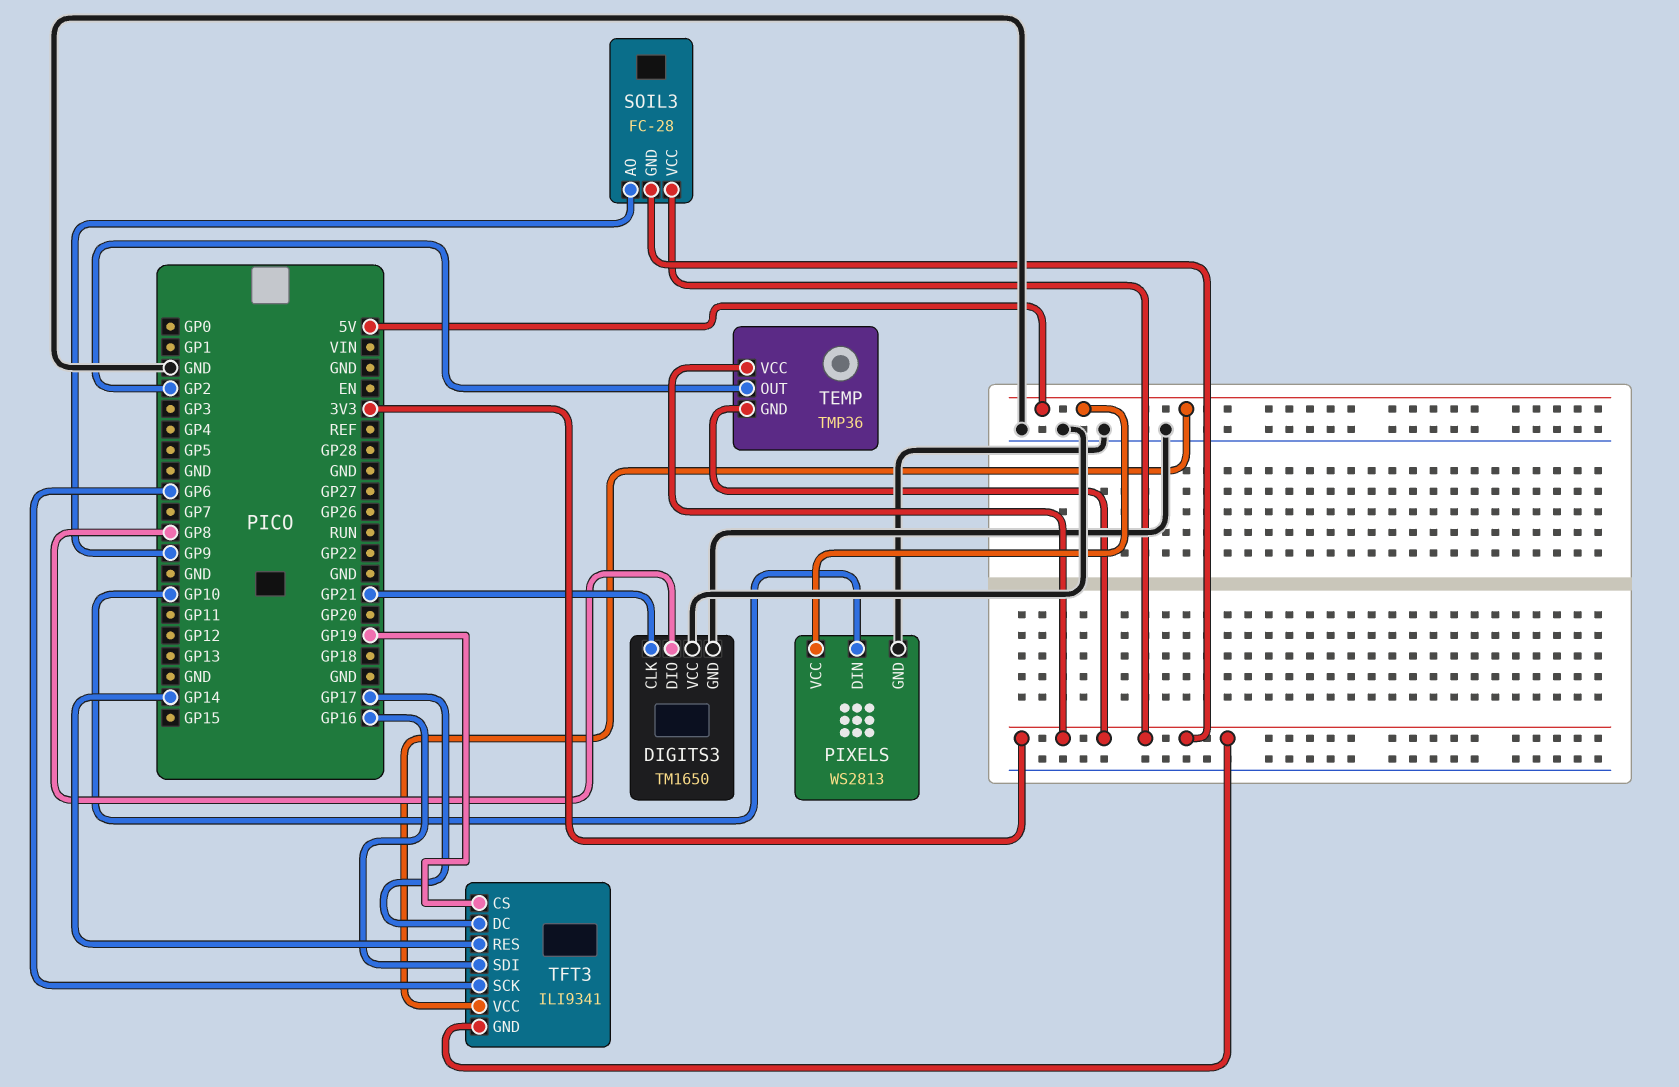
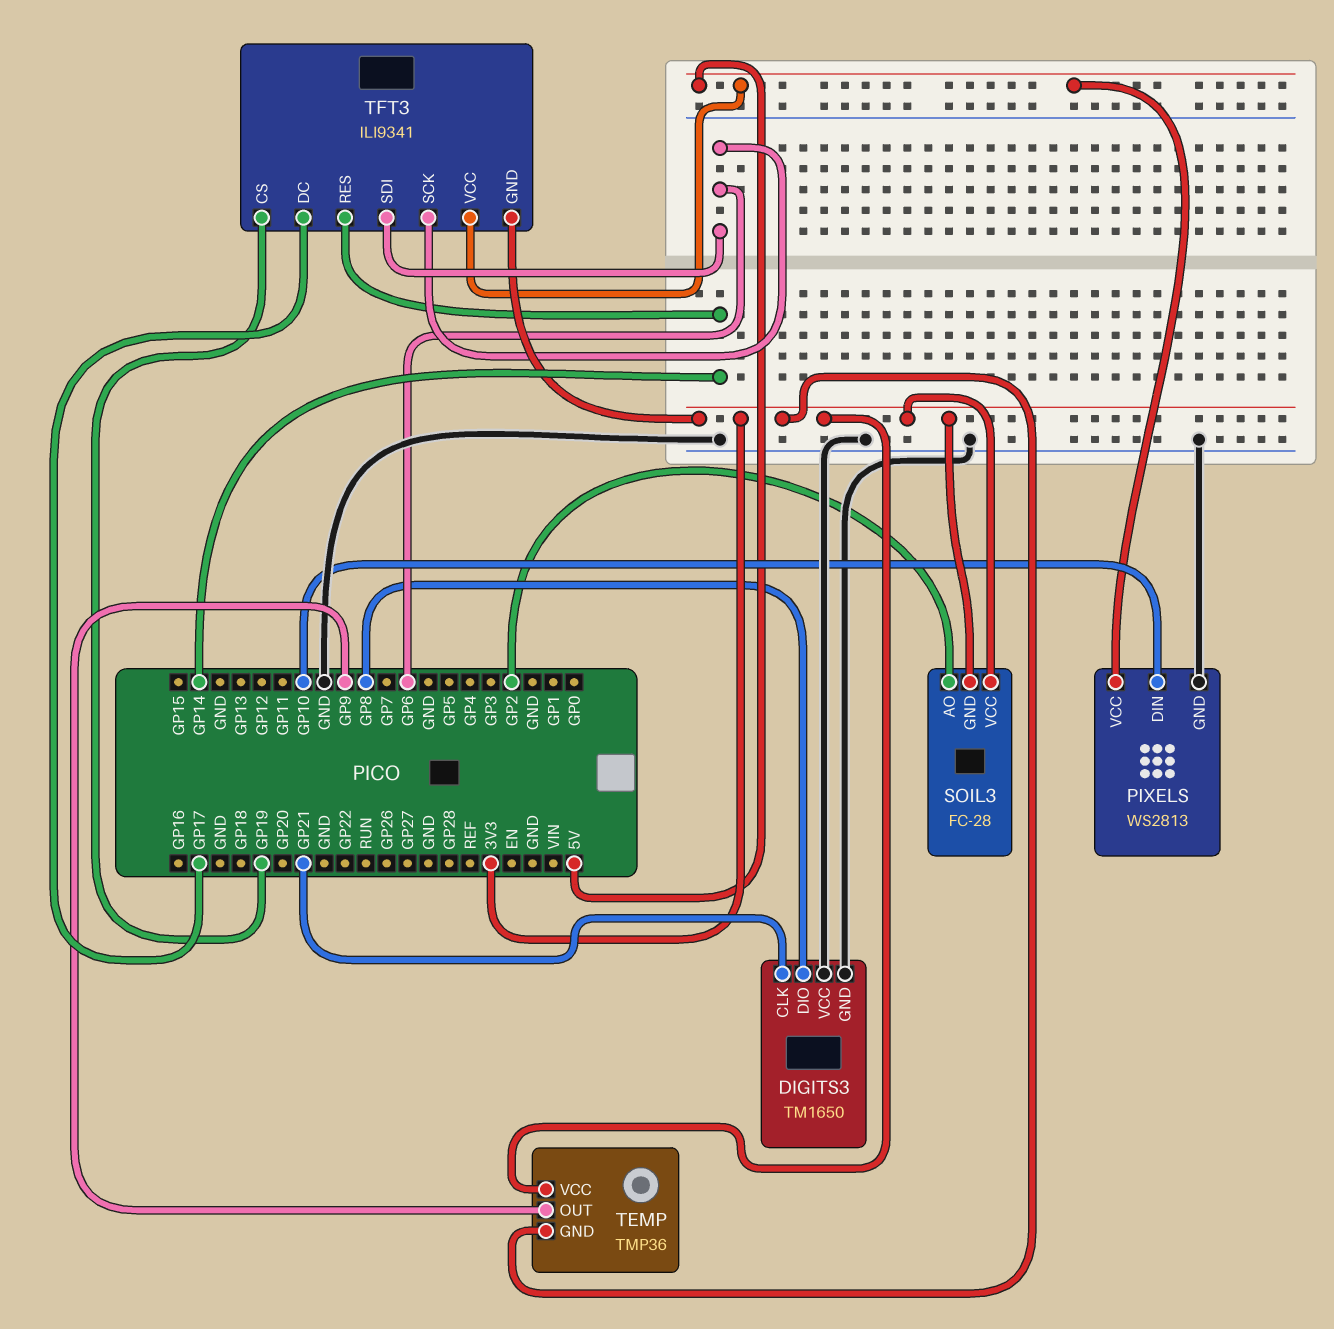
SOIL3 pin AO: GP9 -> GP2
TEMP pin OUT: GP2 -> GP9
TFT3 pin SDI: GP16 -> GP6

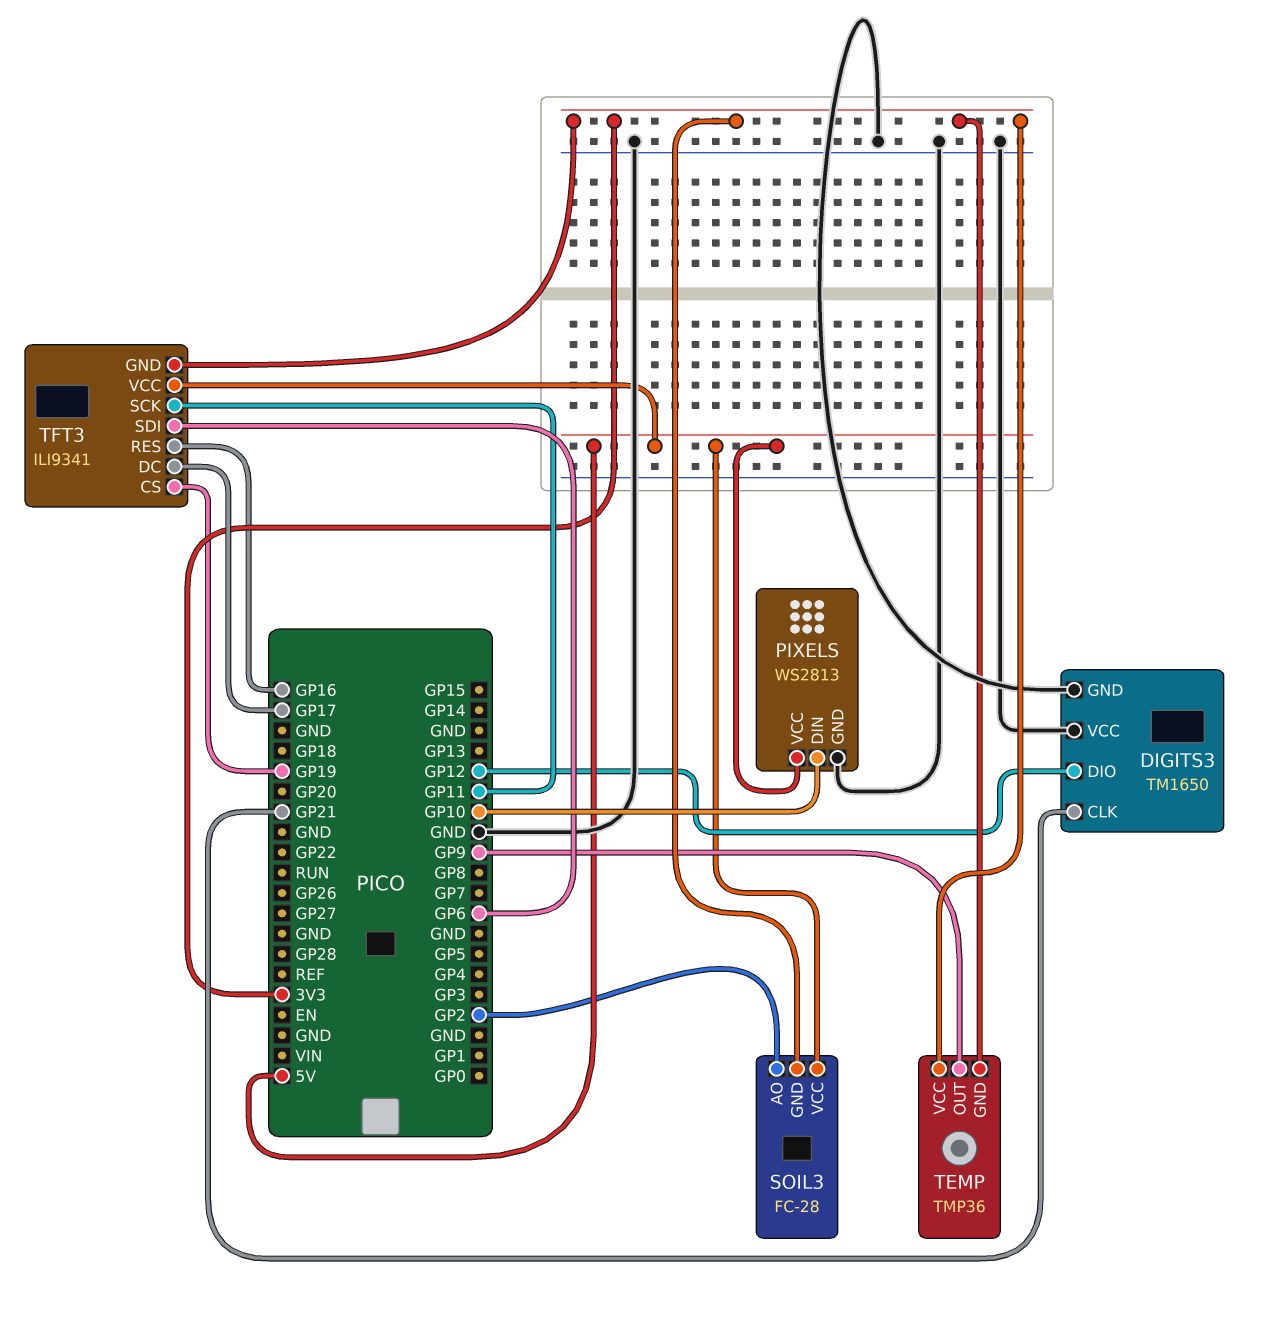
DIGITS3 pin DIO: GP8 -> GP12
SOIL3 pin VCC: 3V3 -> 5V
TFT3 pin RES: GP14 -> GP16
TFT3 pin SCK: GP6 -> GP11

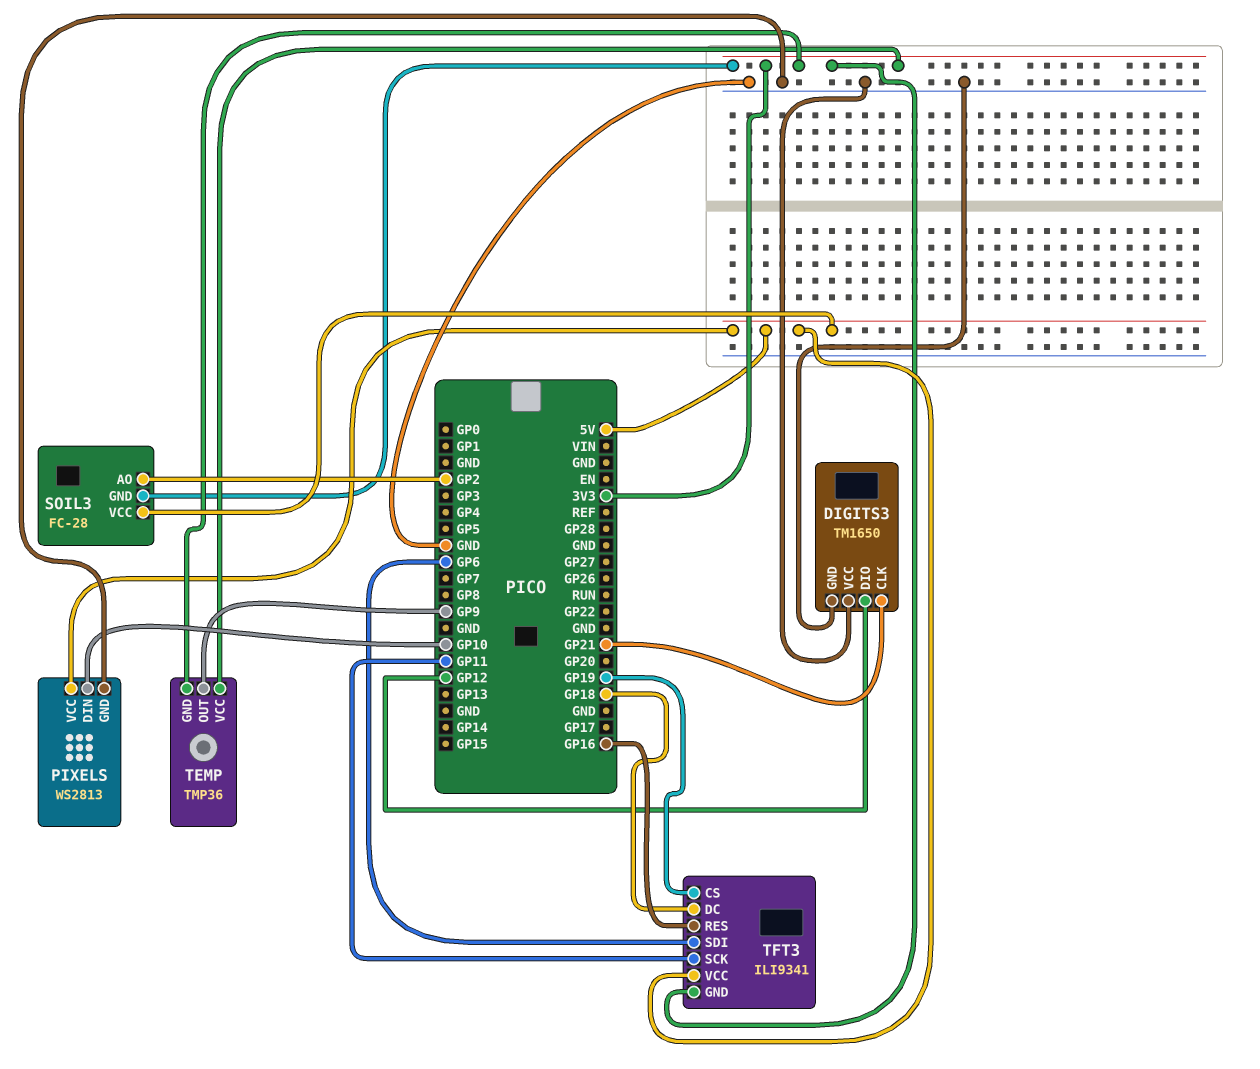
TFT3 pin DC: GP17 -> GP18

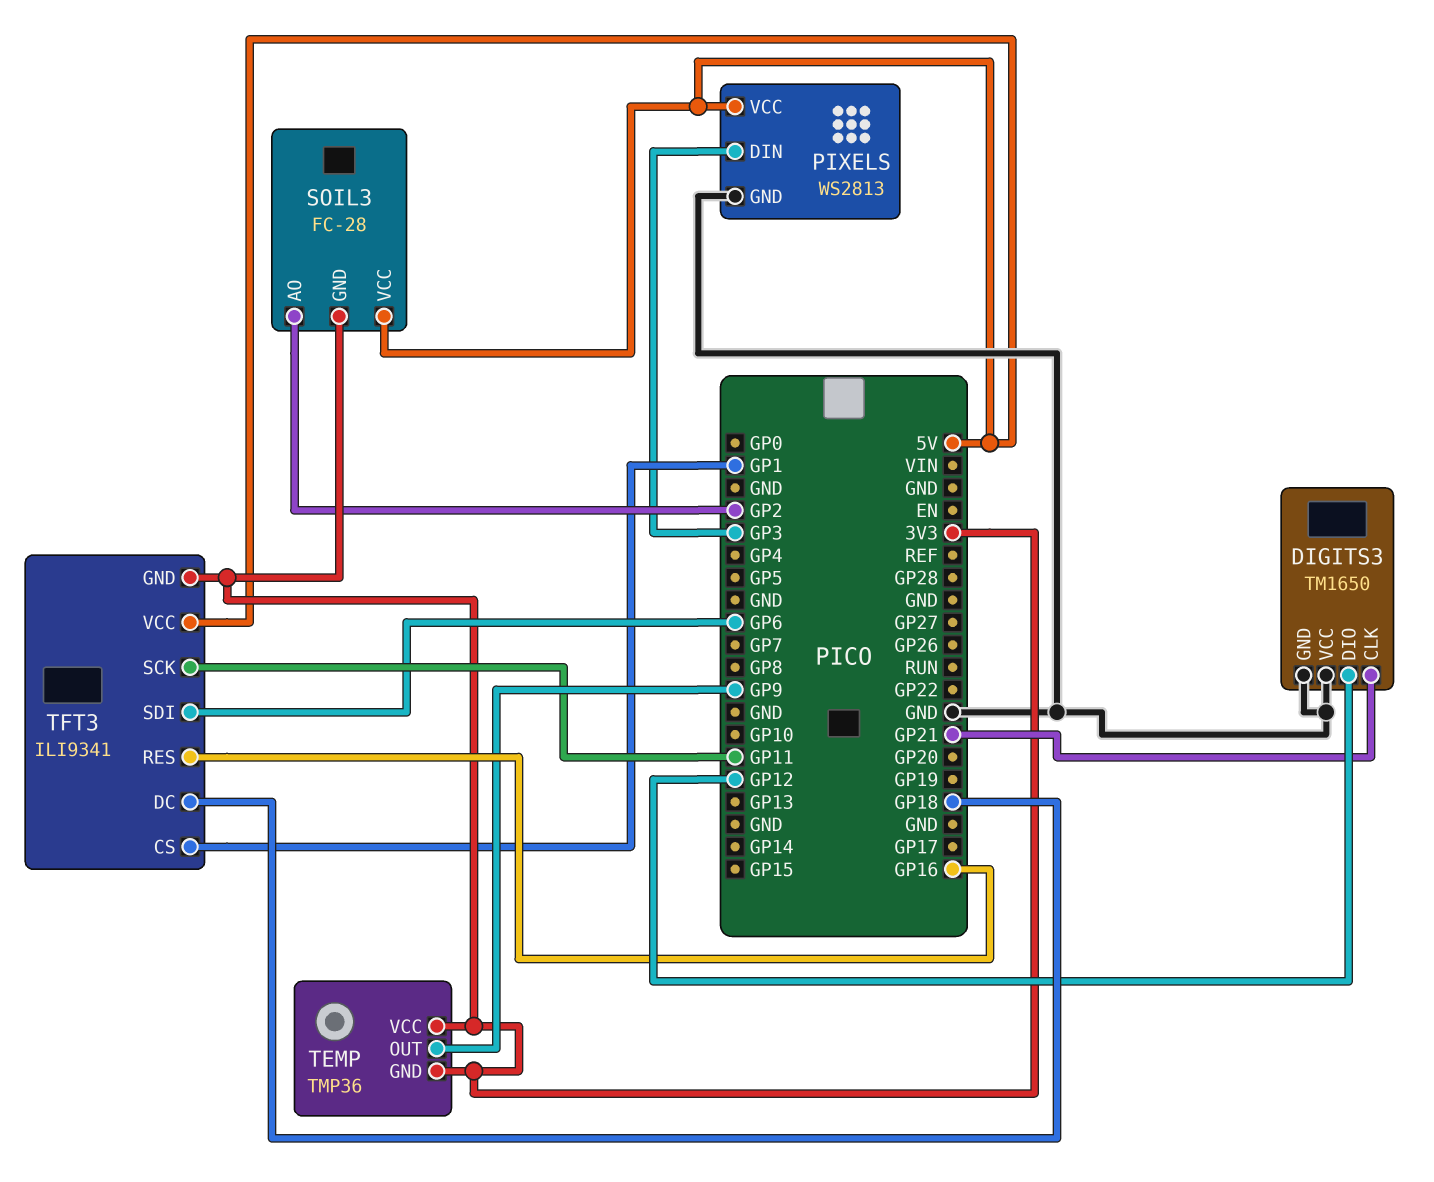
PIXELS pin DIN: GP10 -> GP3
TFT3 pin CS: GP19 -> GP1

